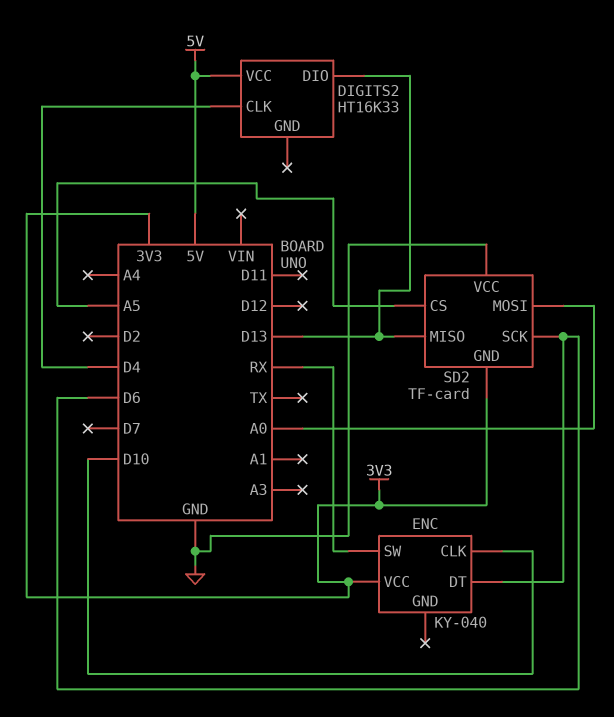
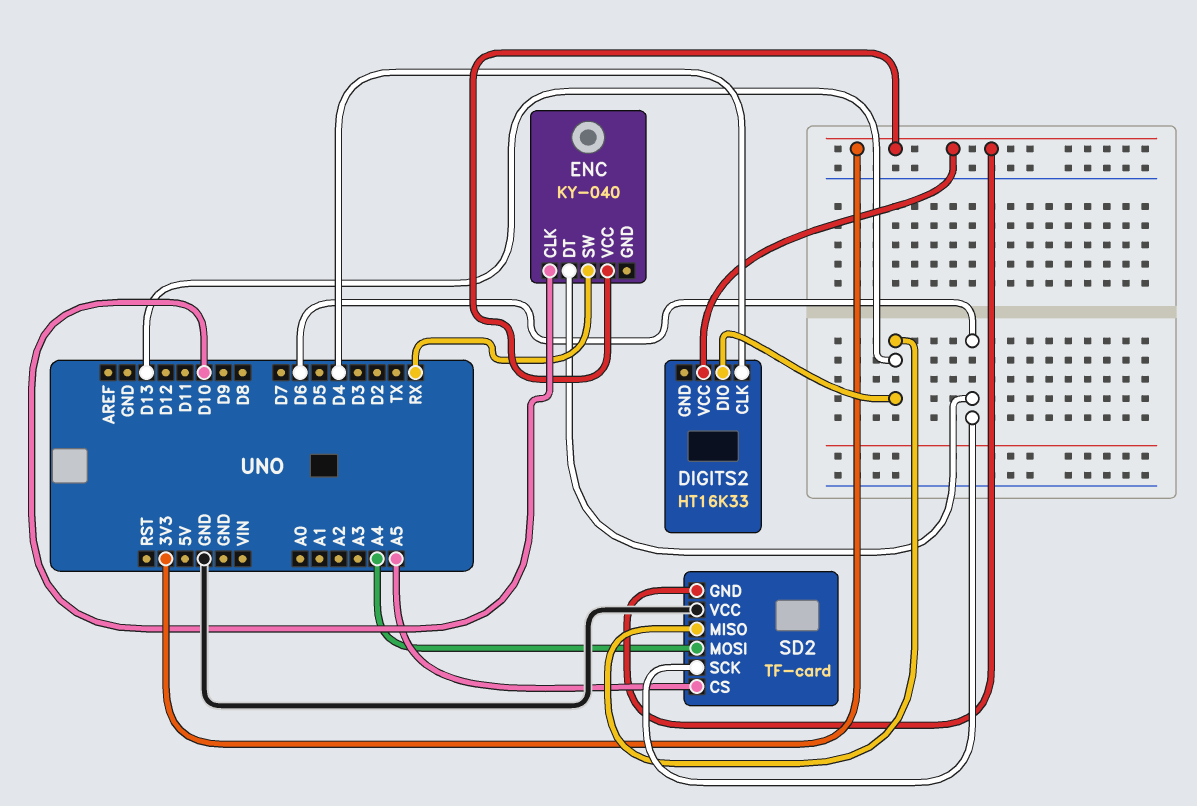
DIGITS2 pin VCC: 5V -> 3V3
SD2 pin MOSI: A0 -> A4

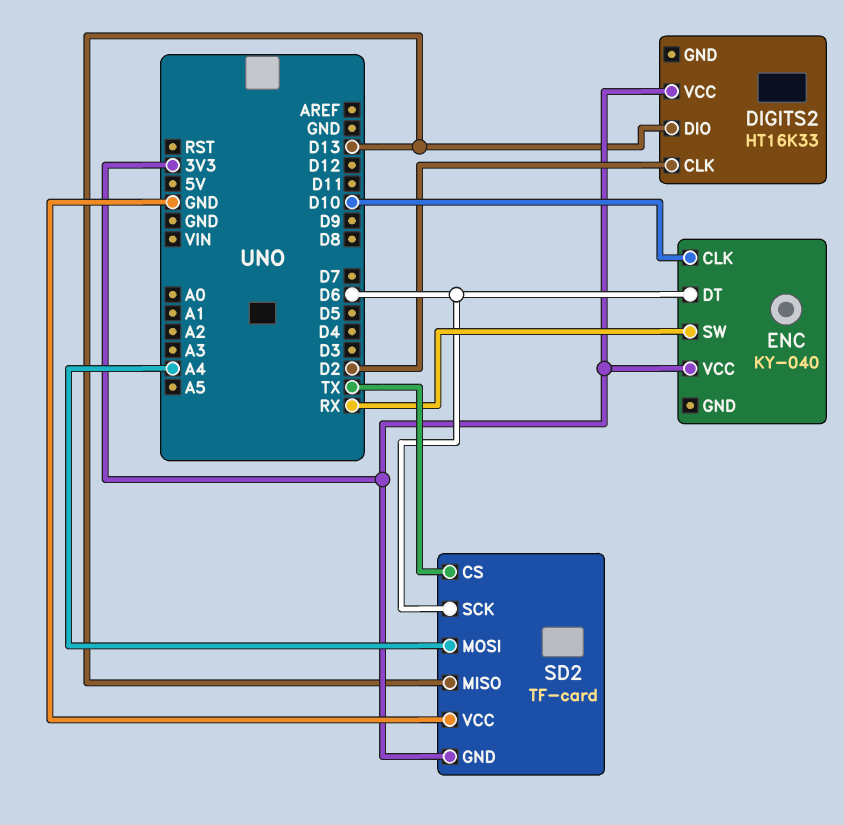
DIGITS2 pin CLK: D4 -> D2
SD2 pin CS: A5 -> TX

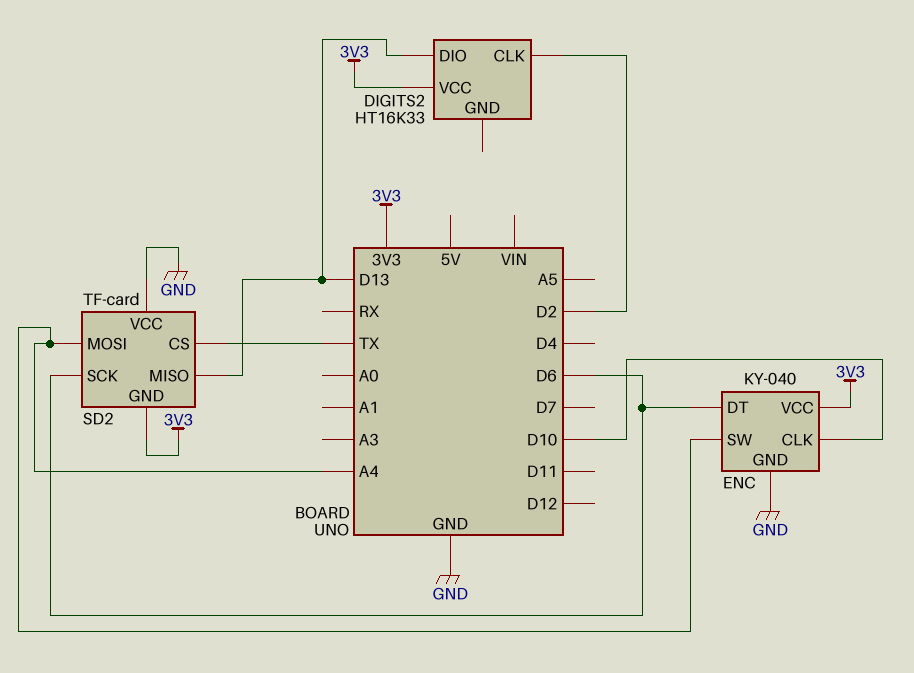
ENC pin GND: none -> GND
ENC pin SW: RX -> A4

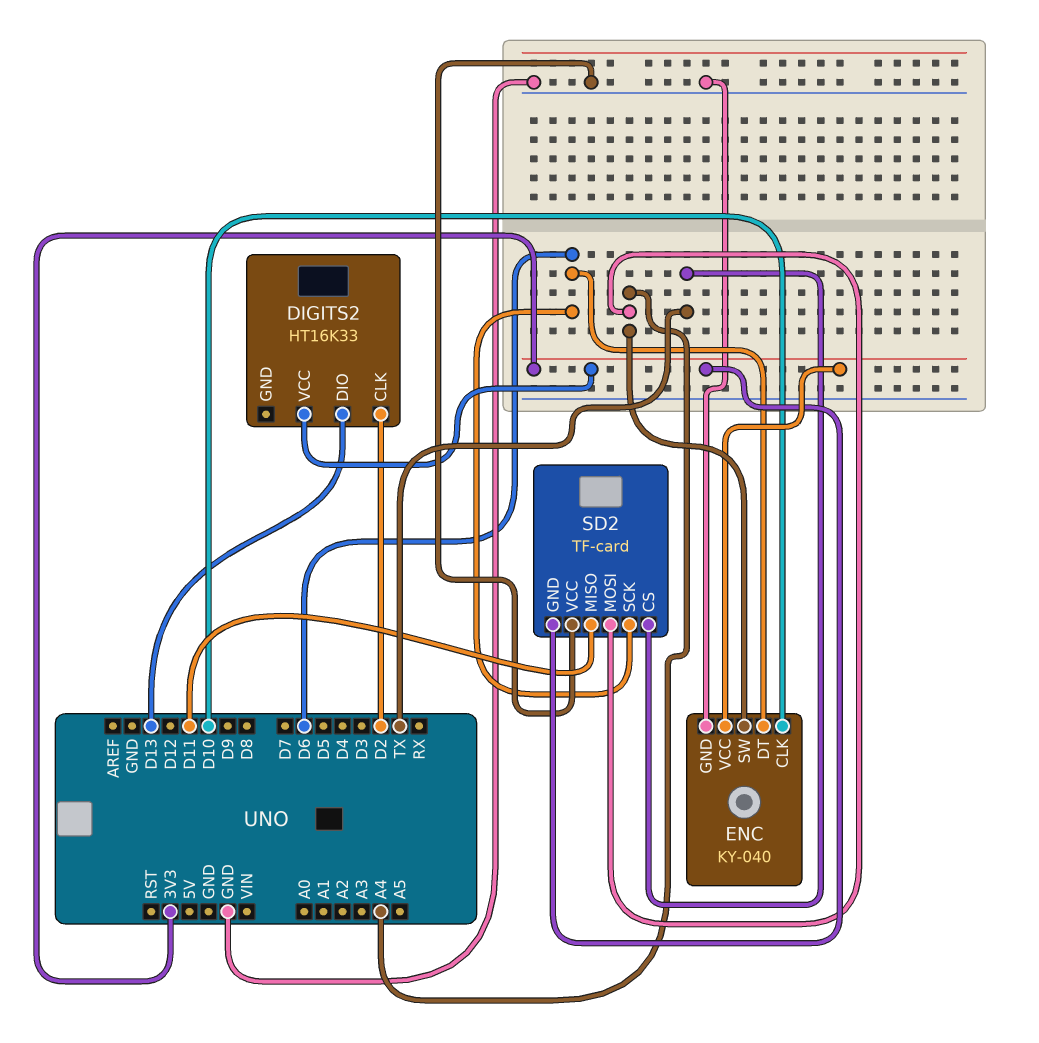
SD2 pin MISO: D13 -> D11

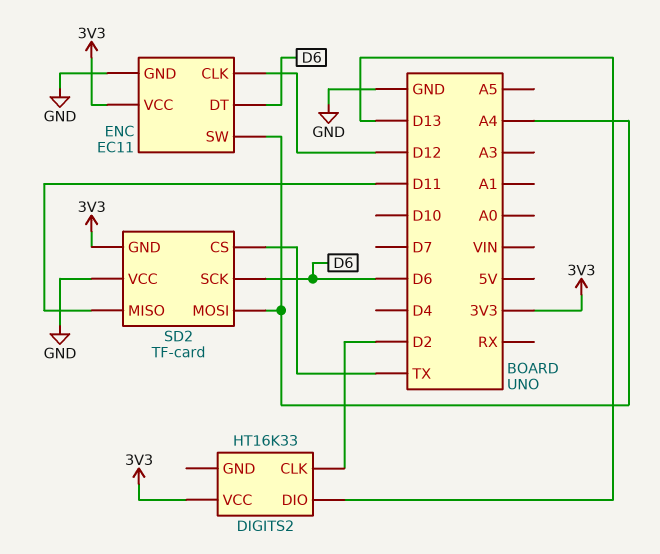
ENC: KY-040 -> EC11
ENC pin CLK: D10 -> D12

